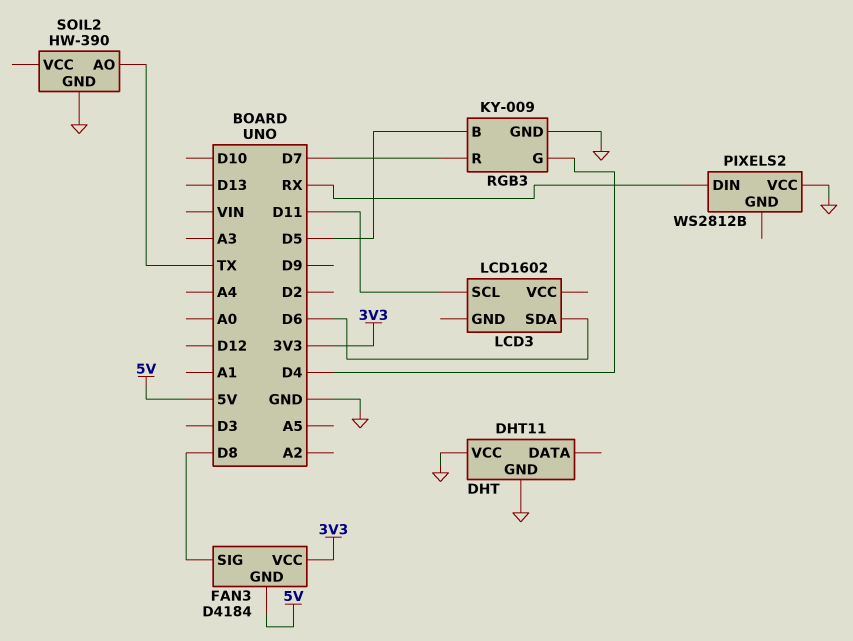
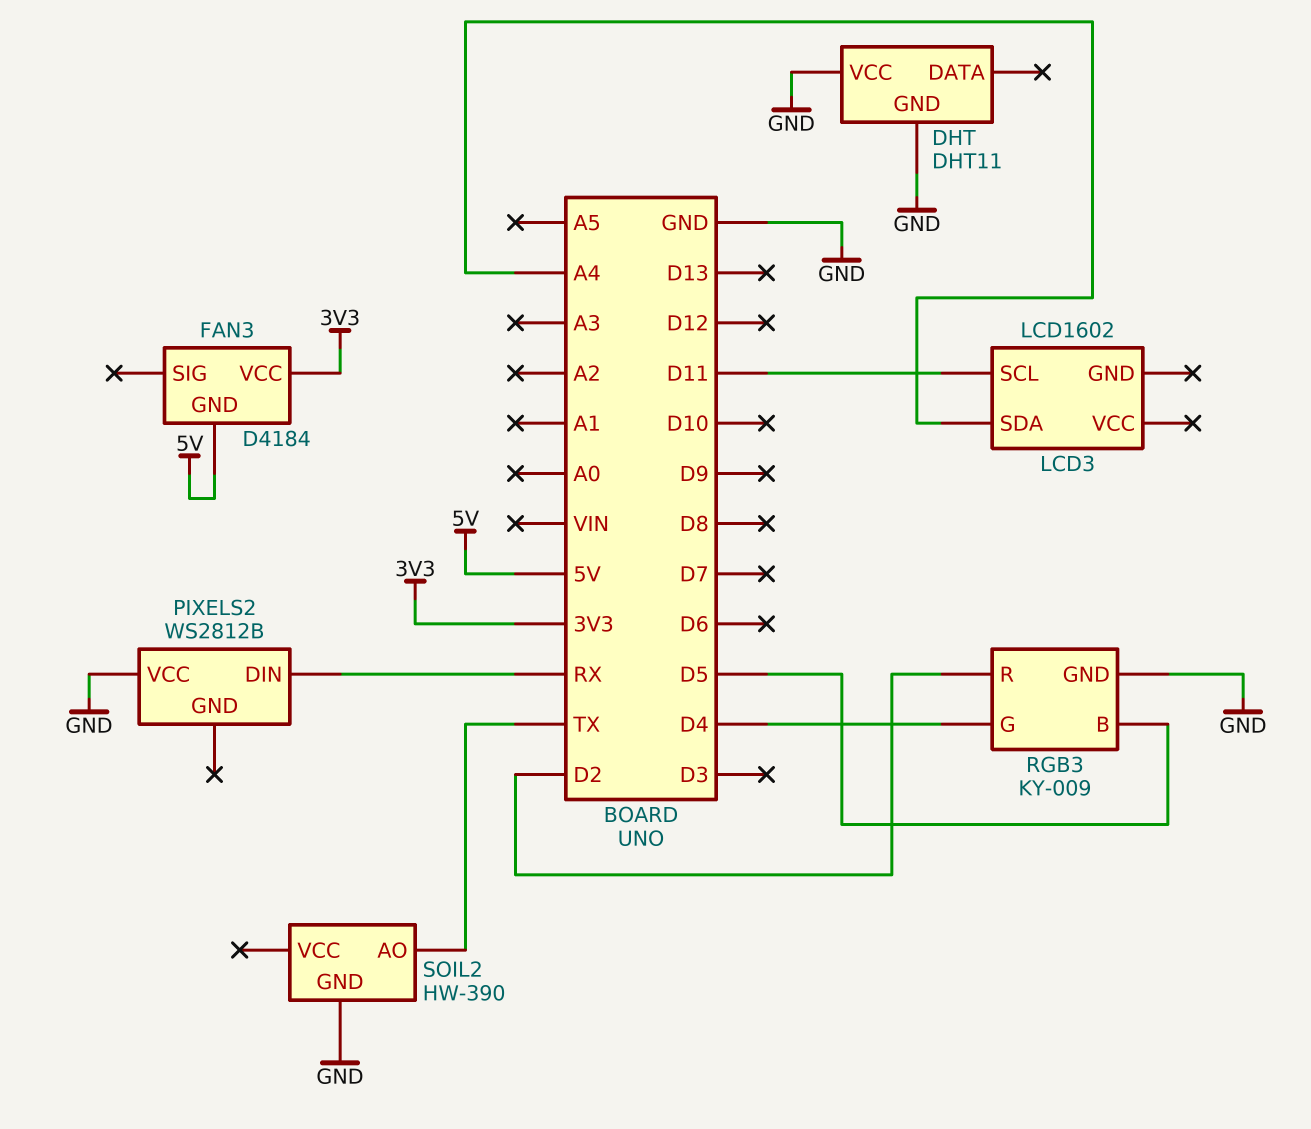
FAN3 pin SIG: D8 -> none
LCD3 pin SDA: D6 -> A4
RGB3 pin R: D7 -> D2

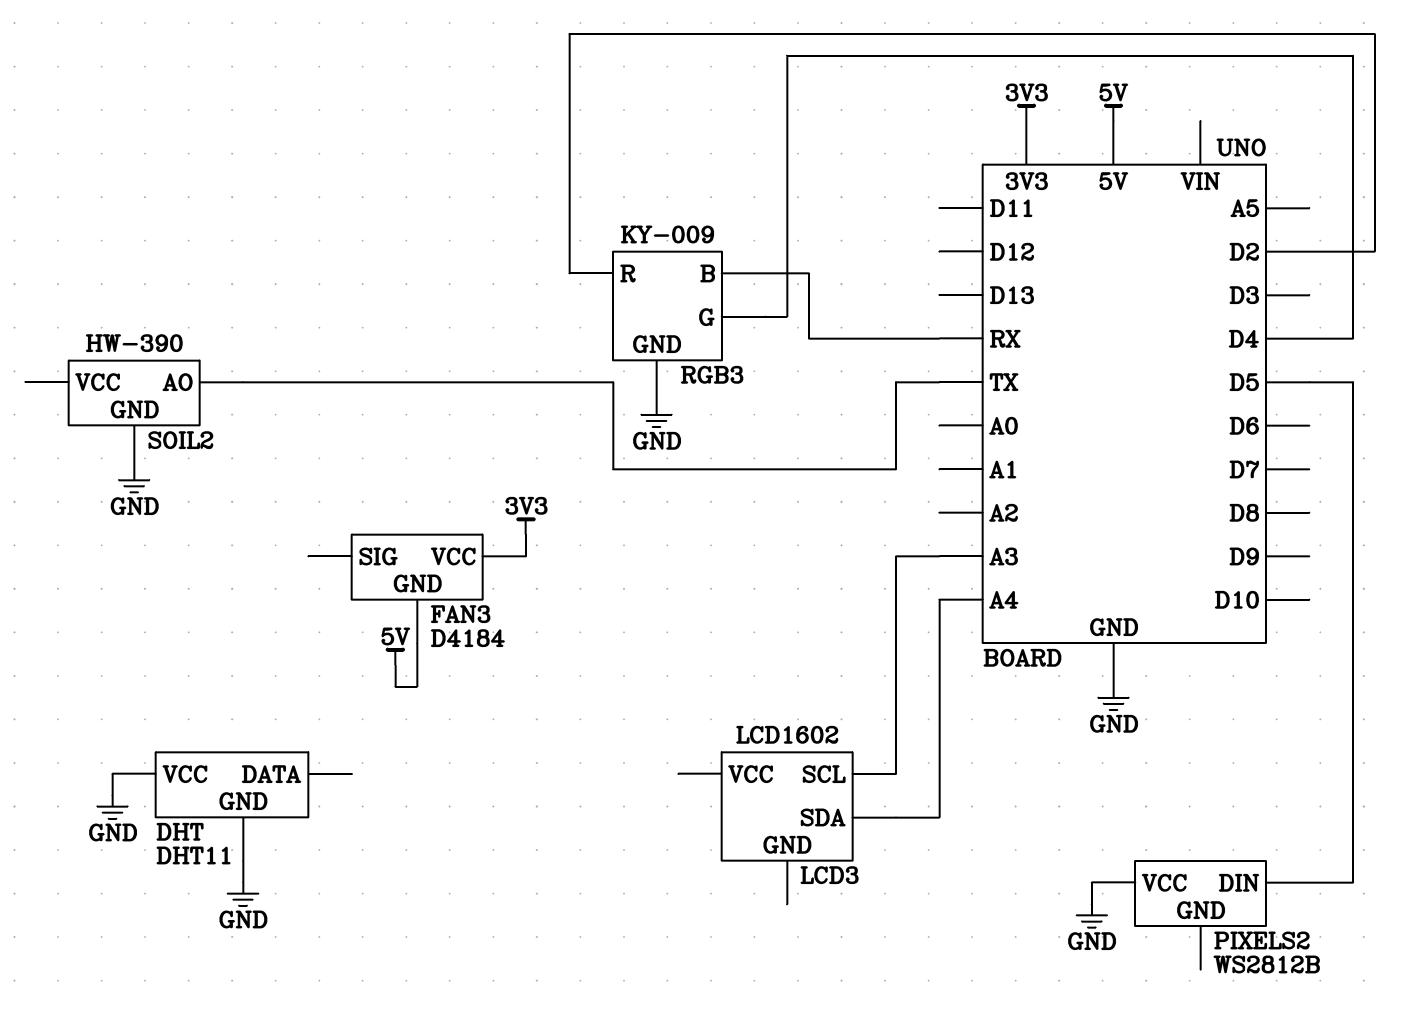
LCD3 pin SCL: D11 -> A3
PIXELS2 pin DIN: RX -> D5
RGB3 pin B: D5 -> RX

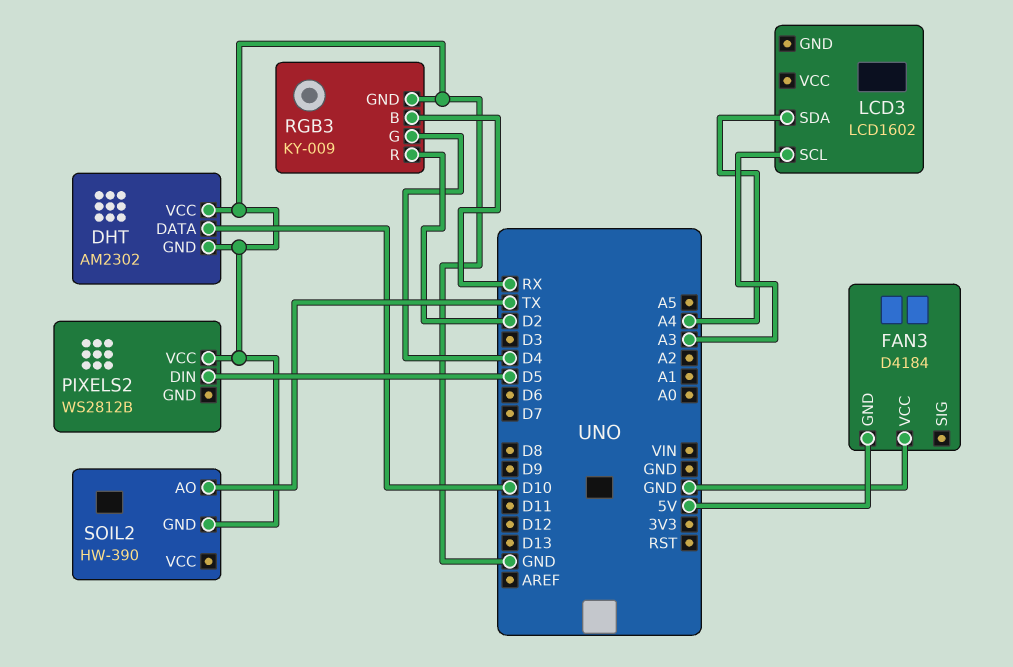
DHT: DHT11 -> AM2302
DHT pin DATA: none -> D10
FAN3 pin VCC: 3V3 -> GND

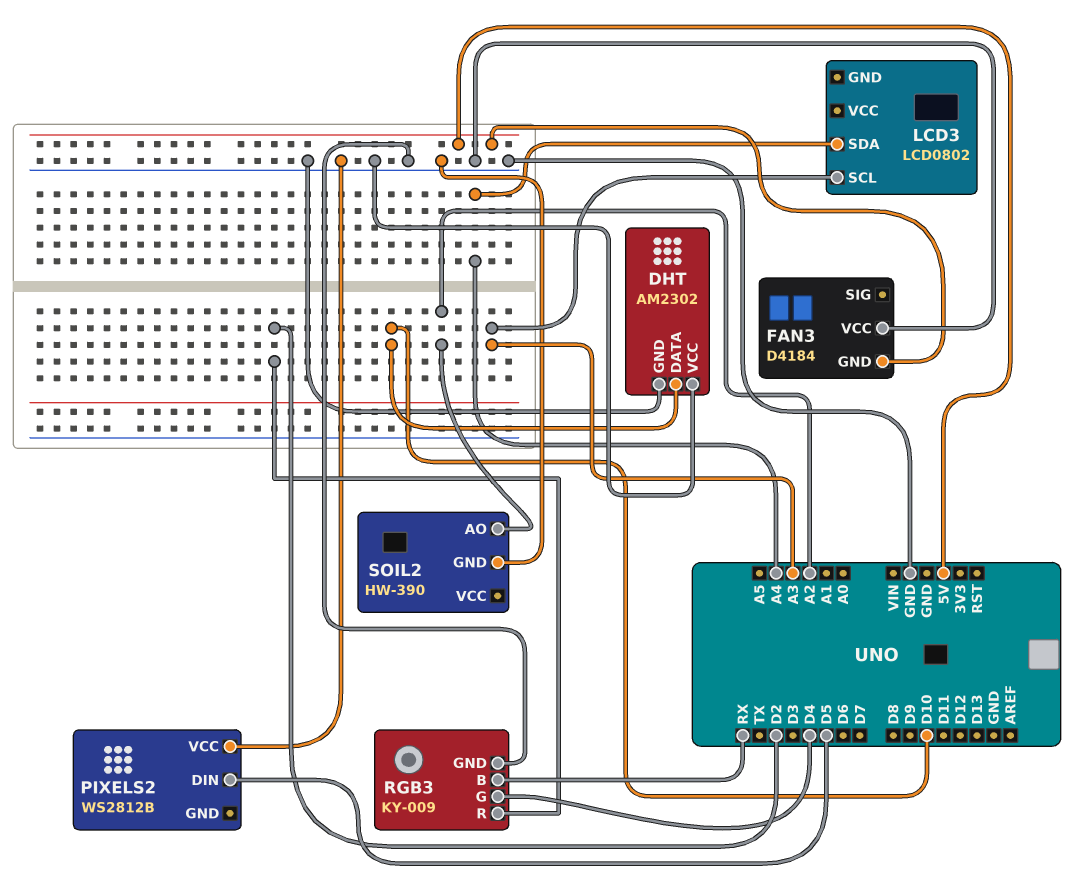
LCD3: LCD1602 -> LCD0802
SOIL2 pin AO: TX -> A2

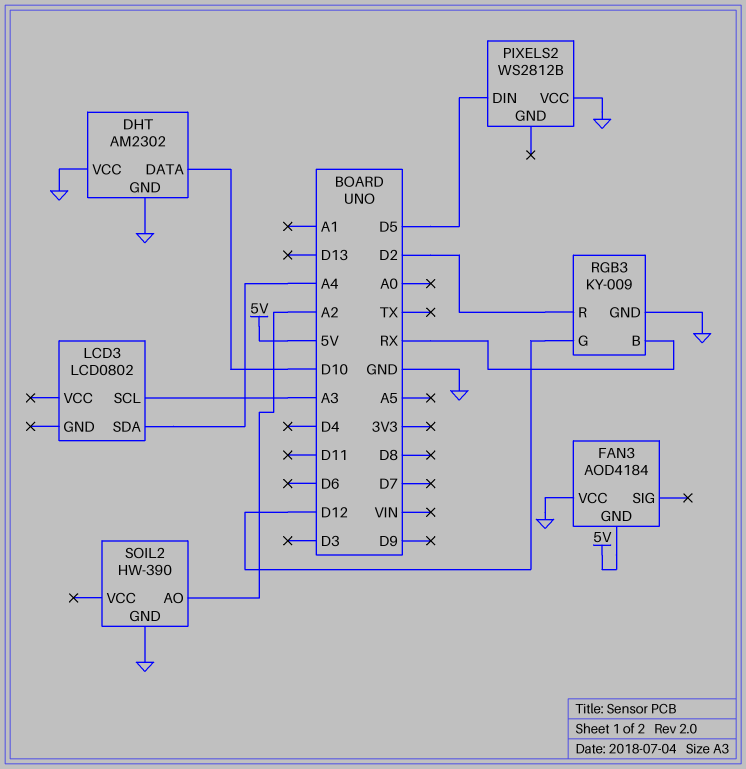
FAN3: D4184 -> AOD4184
RGB3 pin G: D4 -> D12

